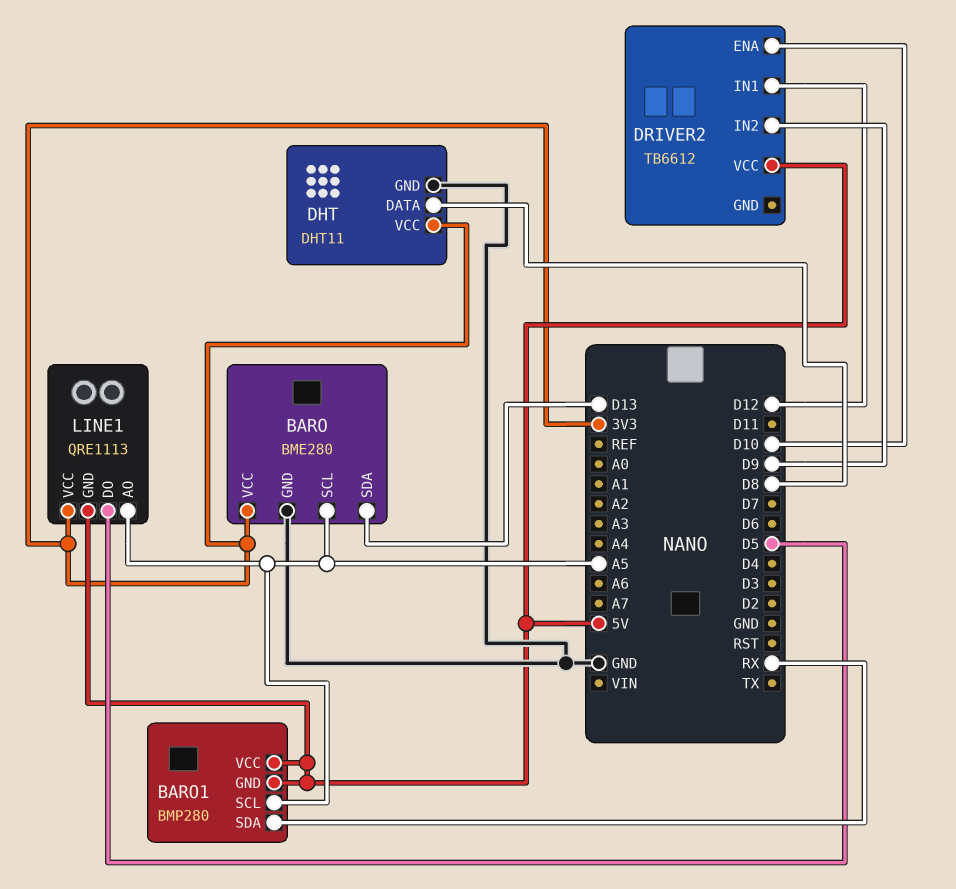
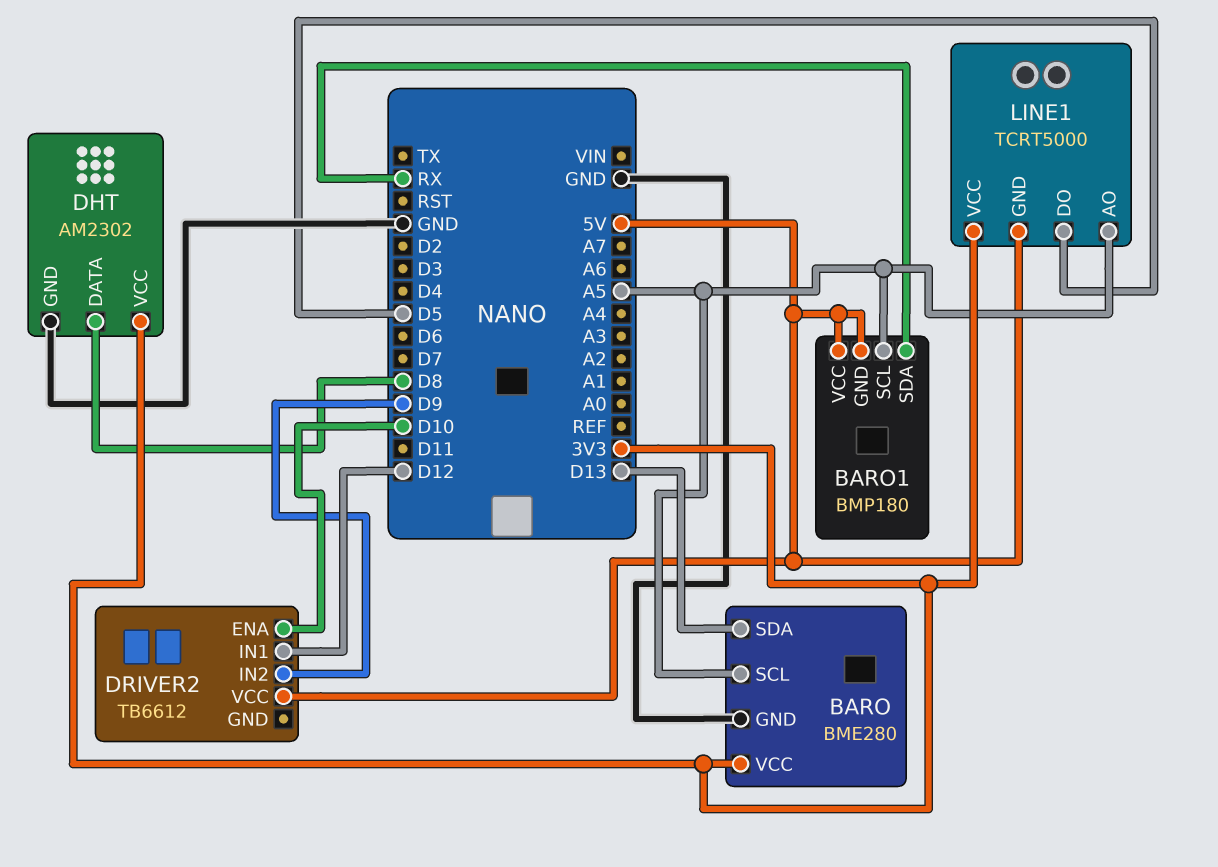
BARO1: BMP280 -> BMP180
DHT: DHT11 -> AM2302
LINE1: QRE1113 -> TCRT5000

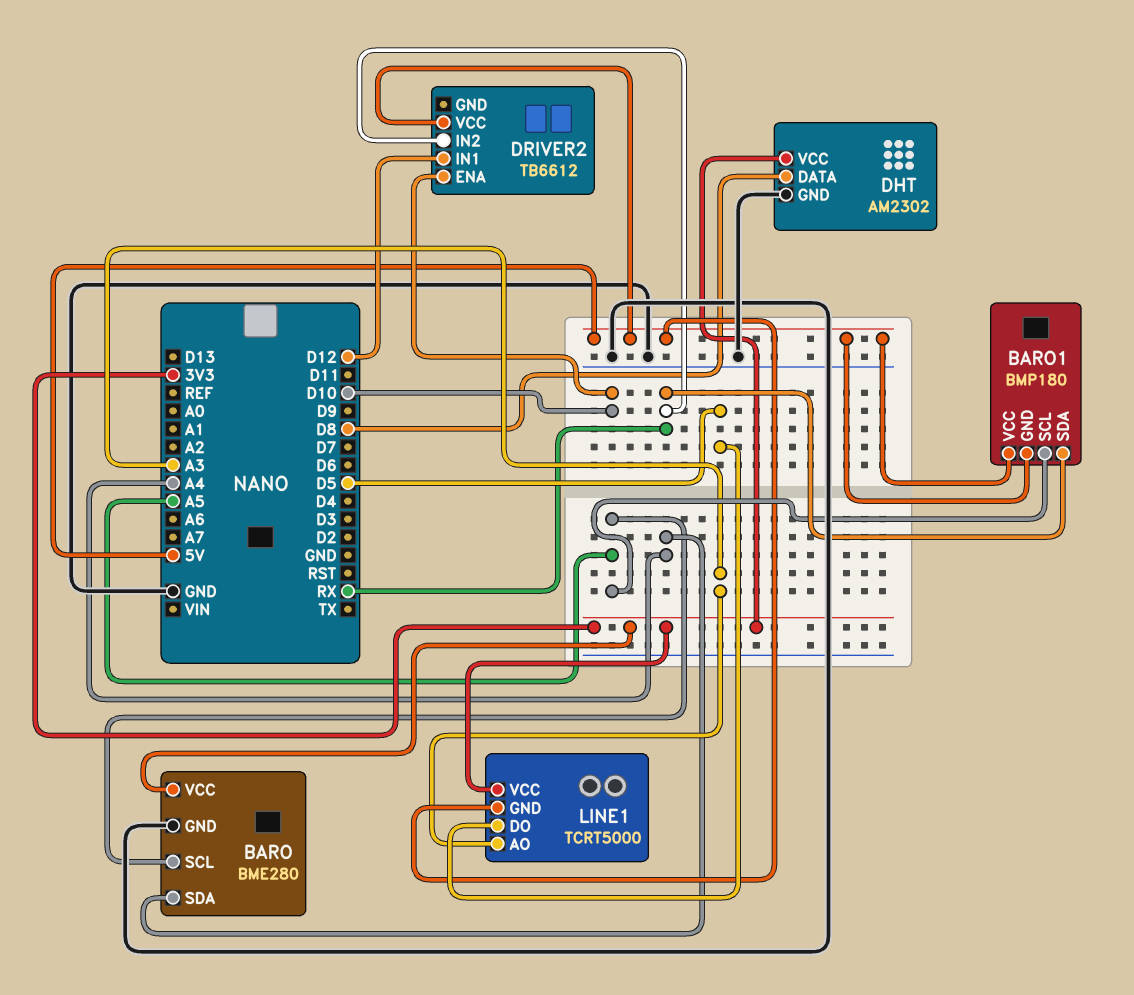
BARO pin SDA: D13 -> A4
DRIVER2 pin IN2: D9 -> RX
LINE1 pin AO: A5 -> A3

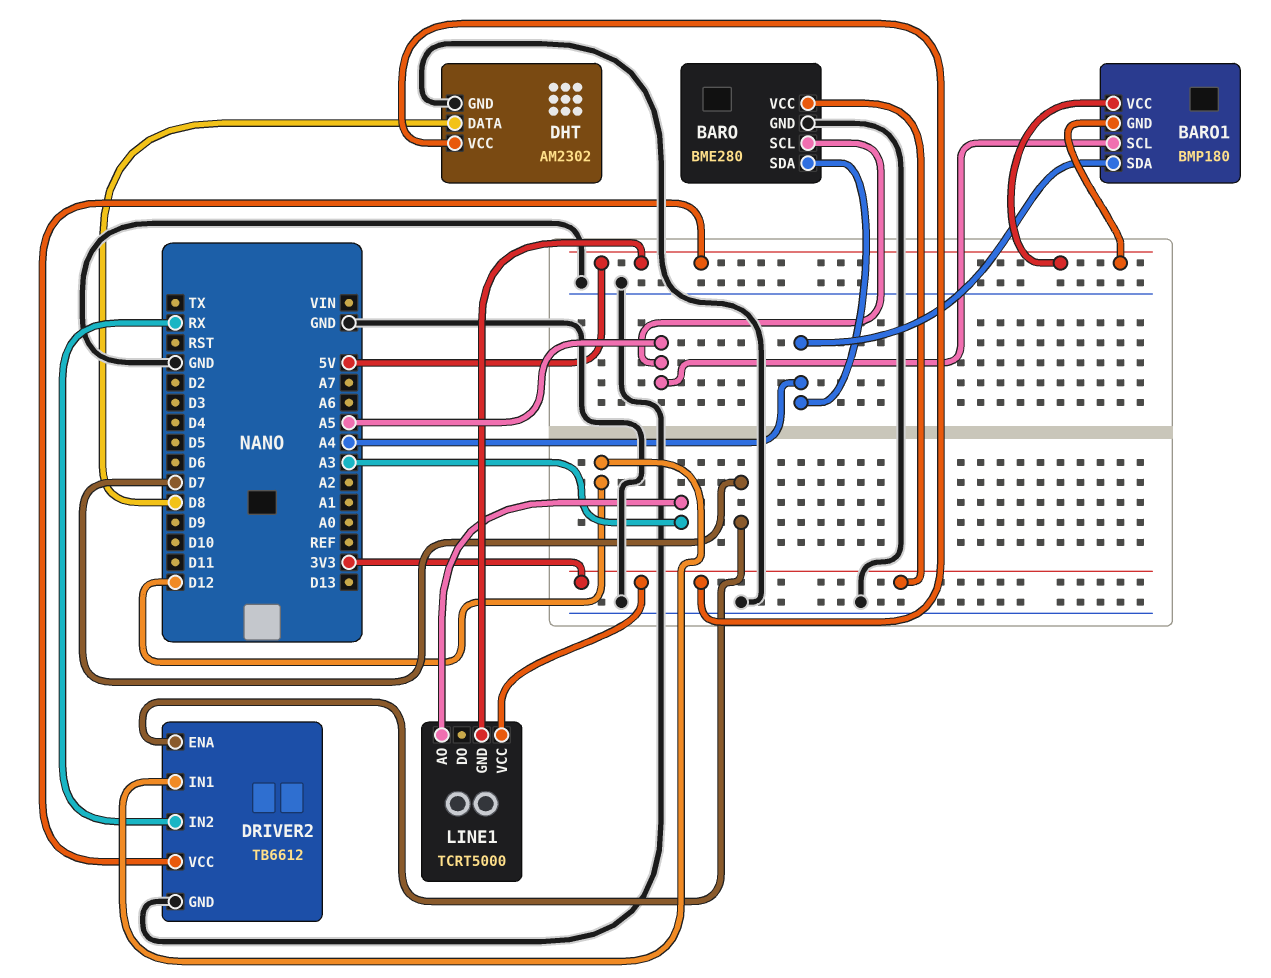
BARO1 pin SDA: RX -> A4
DRIVER2 pin ENA: D10 -> D7
DRIVER2 pin GND: none -> GND
LINE1 pin DO: D5 -> none

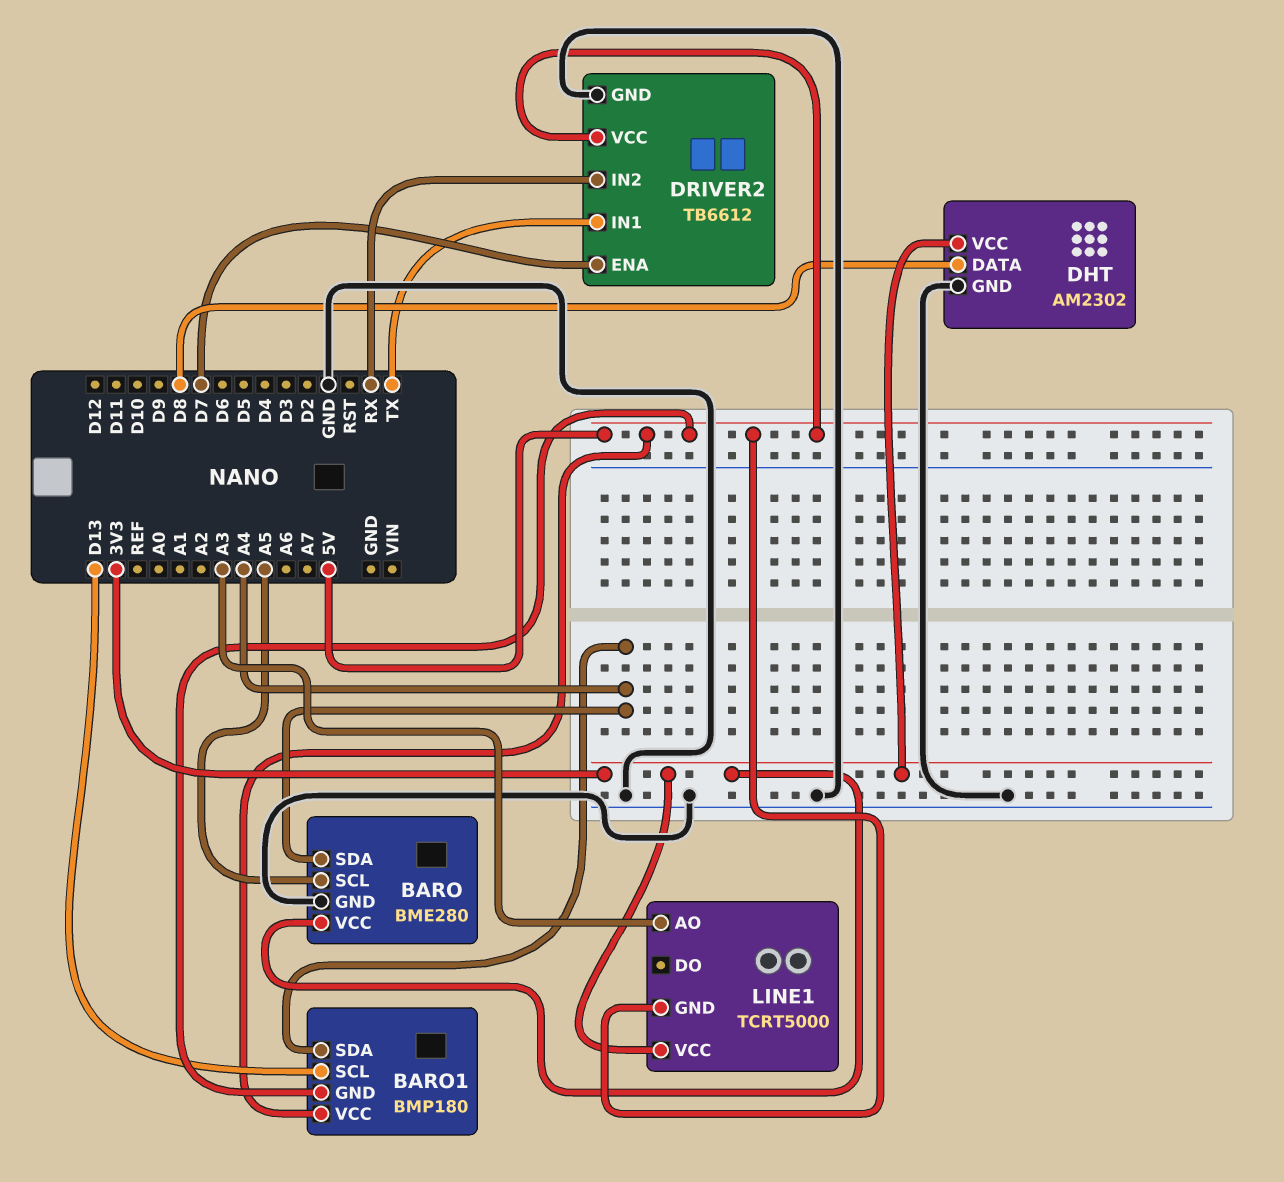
BARO1 pin SCL: A5 -> D13
DRIVER2 pin IN1: D12 -> TX

